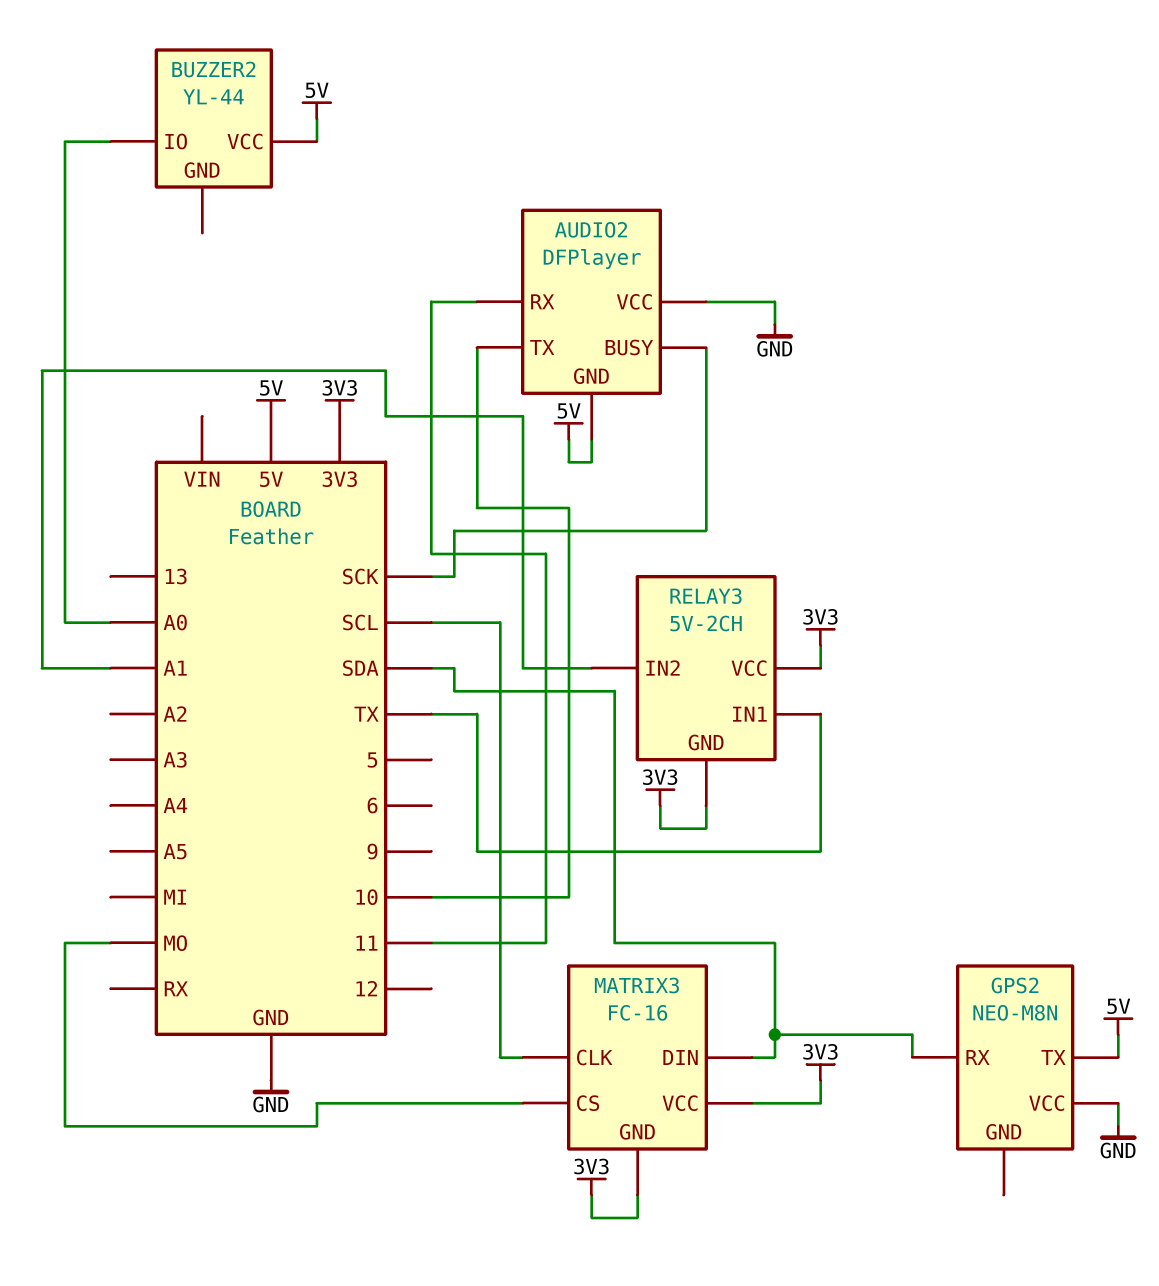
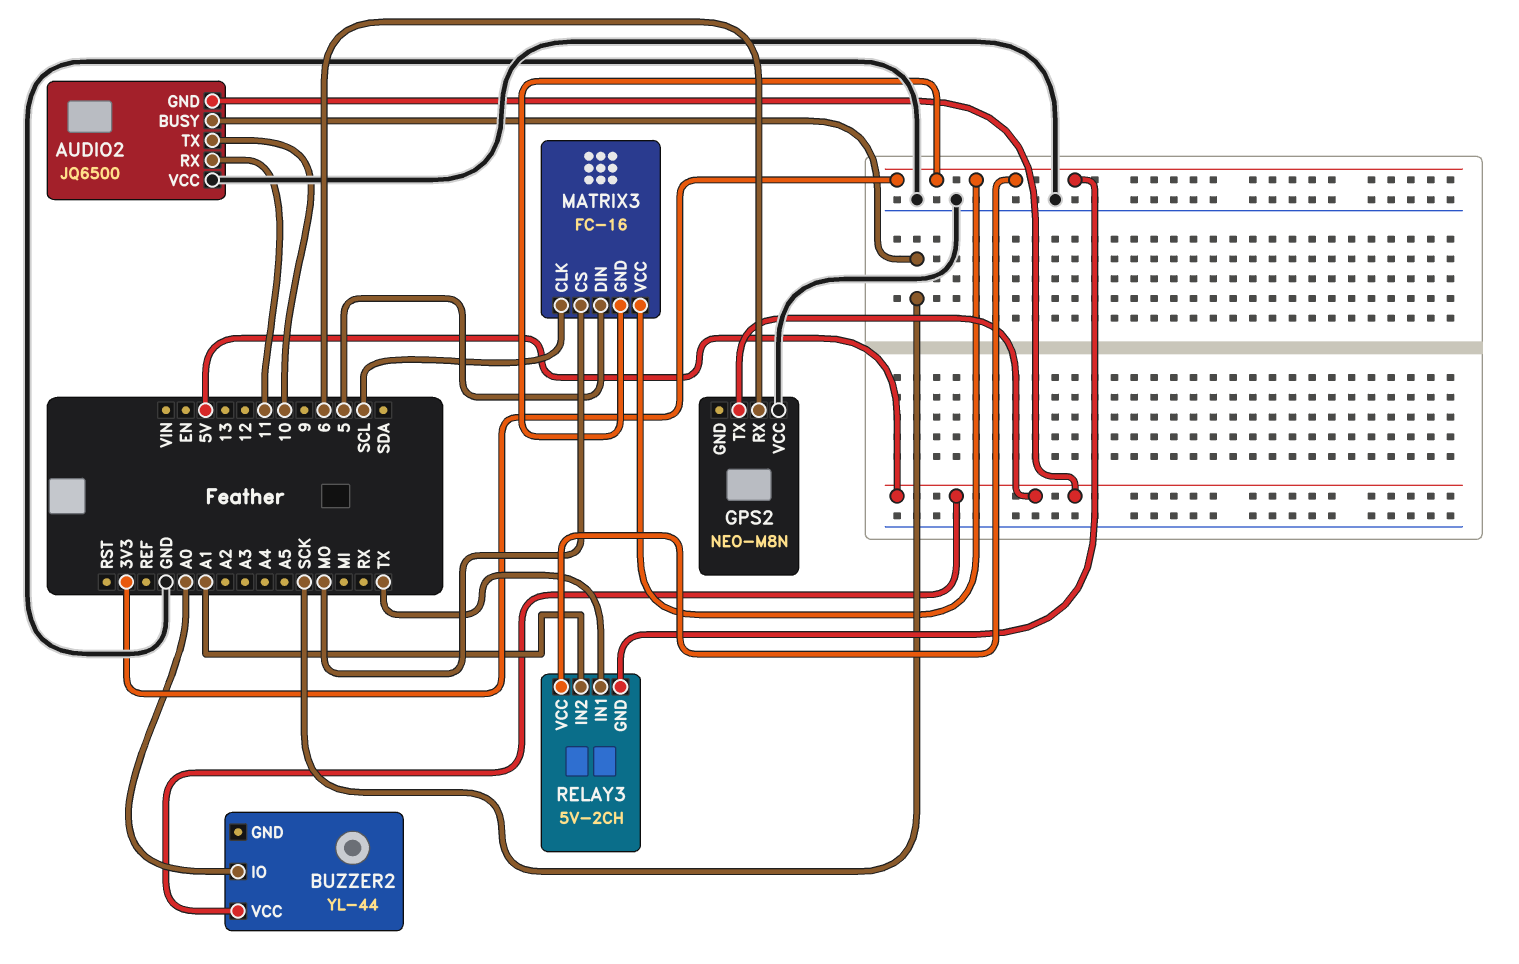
AUDIO2: DFPlayer -> JQ6500
GPS2 pin RX: SDA -> 6
MATRIX3 pin DIN: SDA -> 5

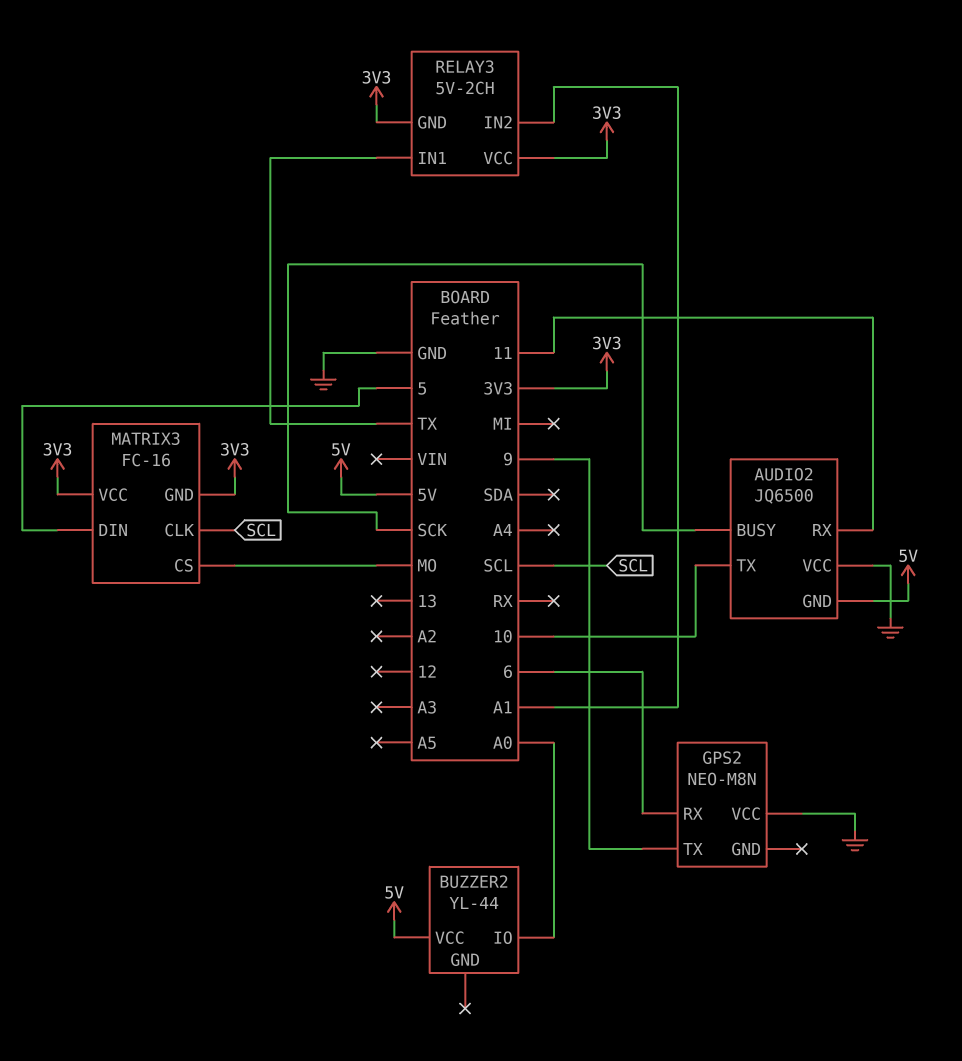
GPS2 pin TX: 5V -> 9

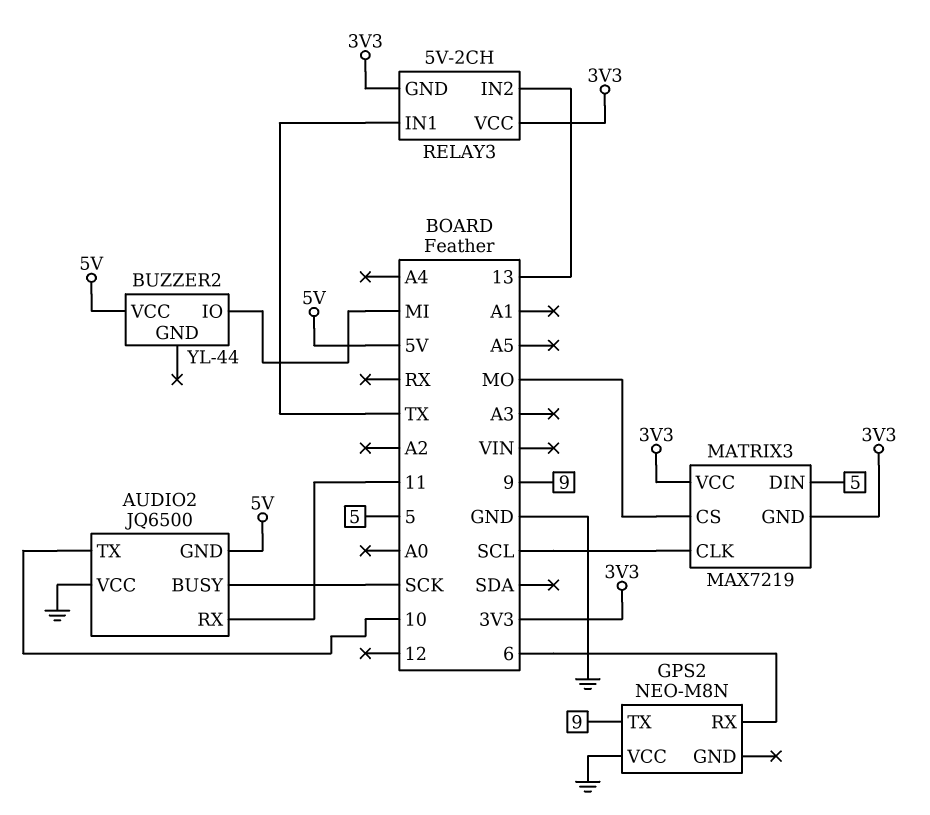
BUZZER2 pin IO: A0 -> MI
MATRIX3: FC-16 -> MAX7219
RELAY3 pin IN2: A1 -> 13

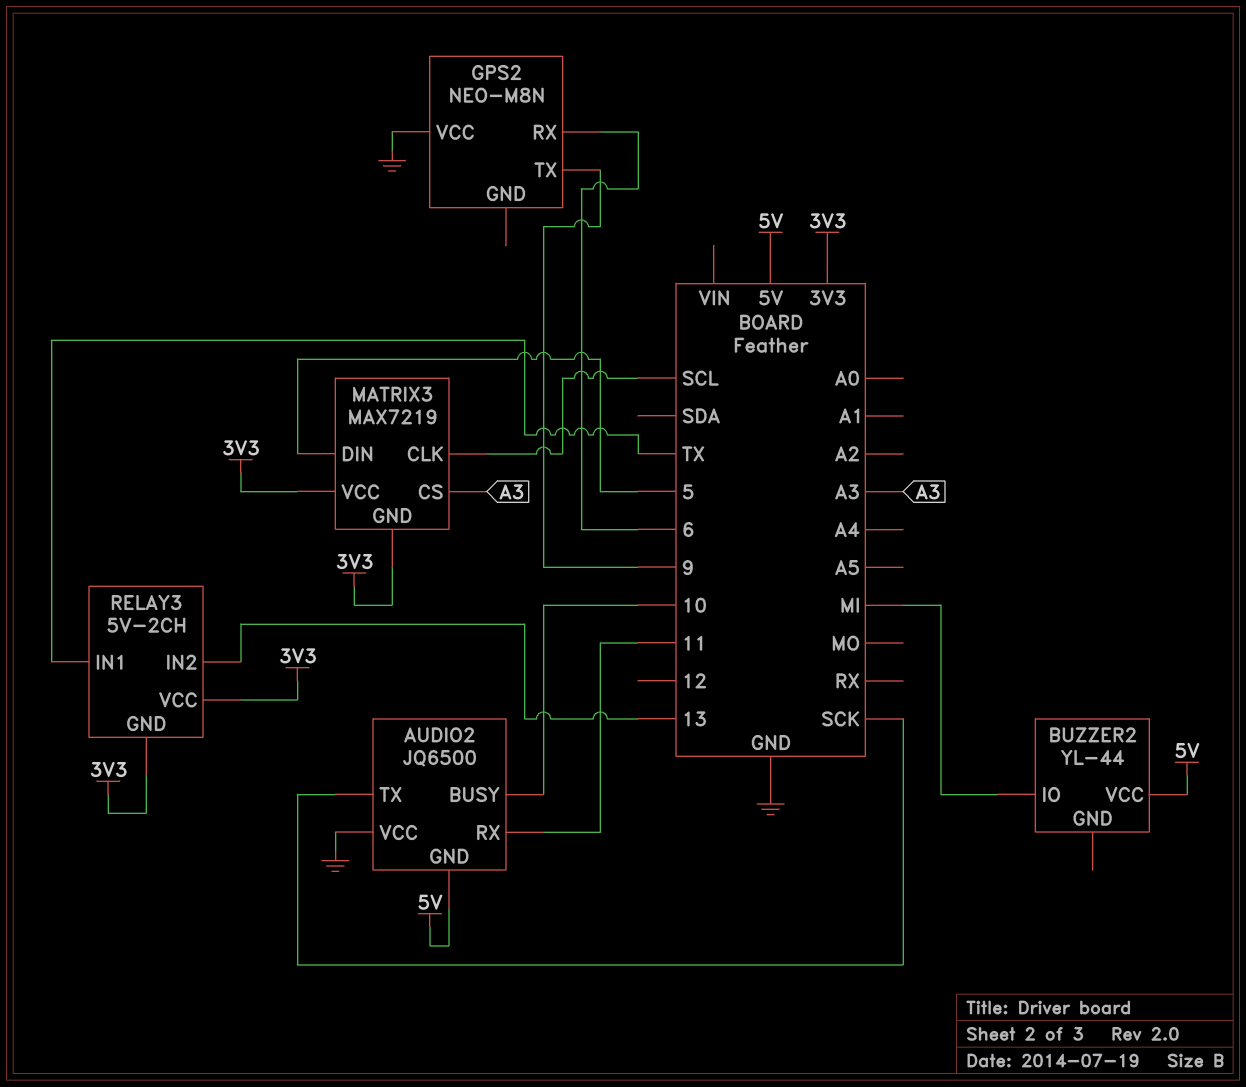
AUDIO2 pin BUSY: SCK -> 10
AUDIO2 pin TX: 10 -> SCK
MATRIX3 pin CS: MO -> A3

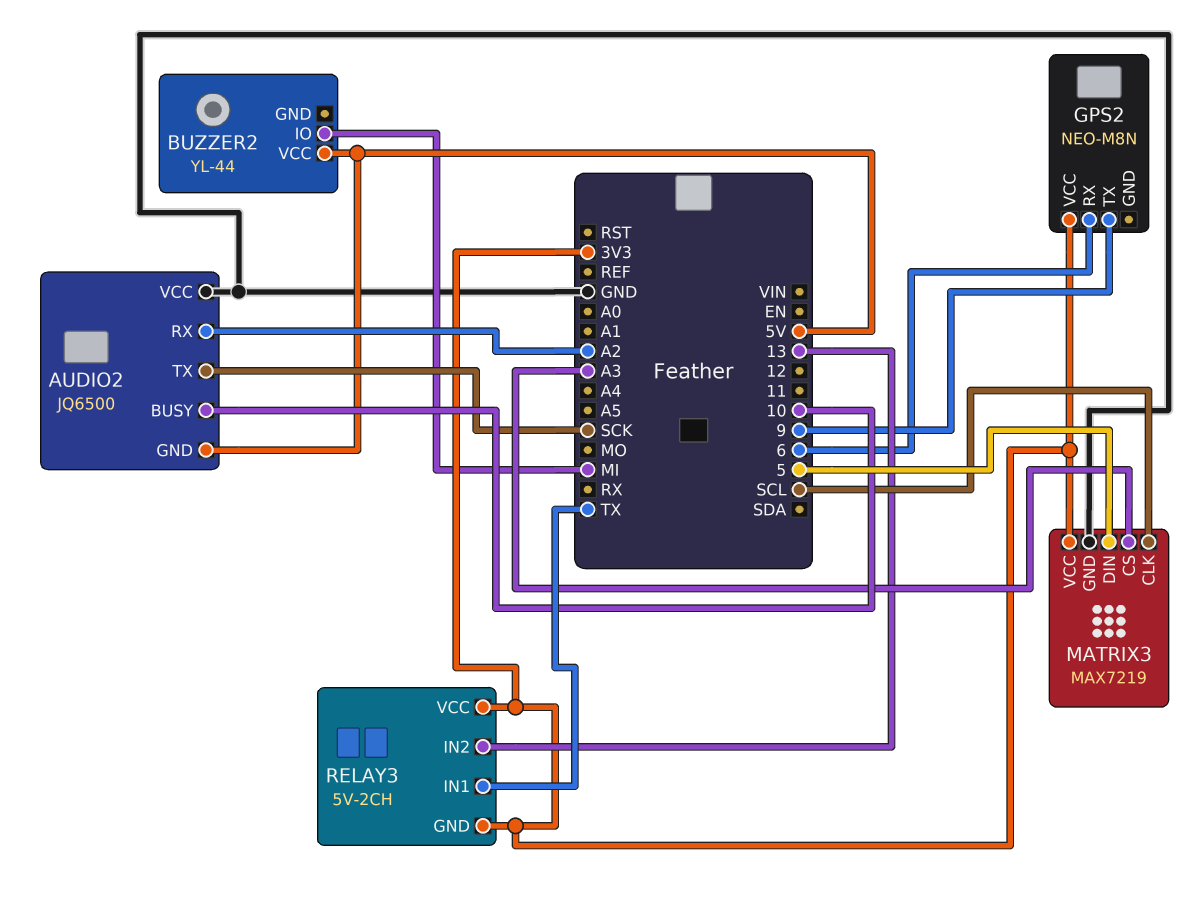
AUDIO2 pin RX: 11 -> A2
GPS2 pin VCC: GND -> 3V3
MATRIX3 pin GND: 3V3 -> GND

